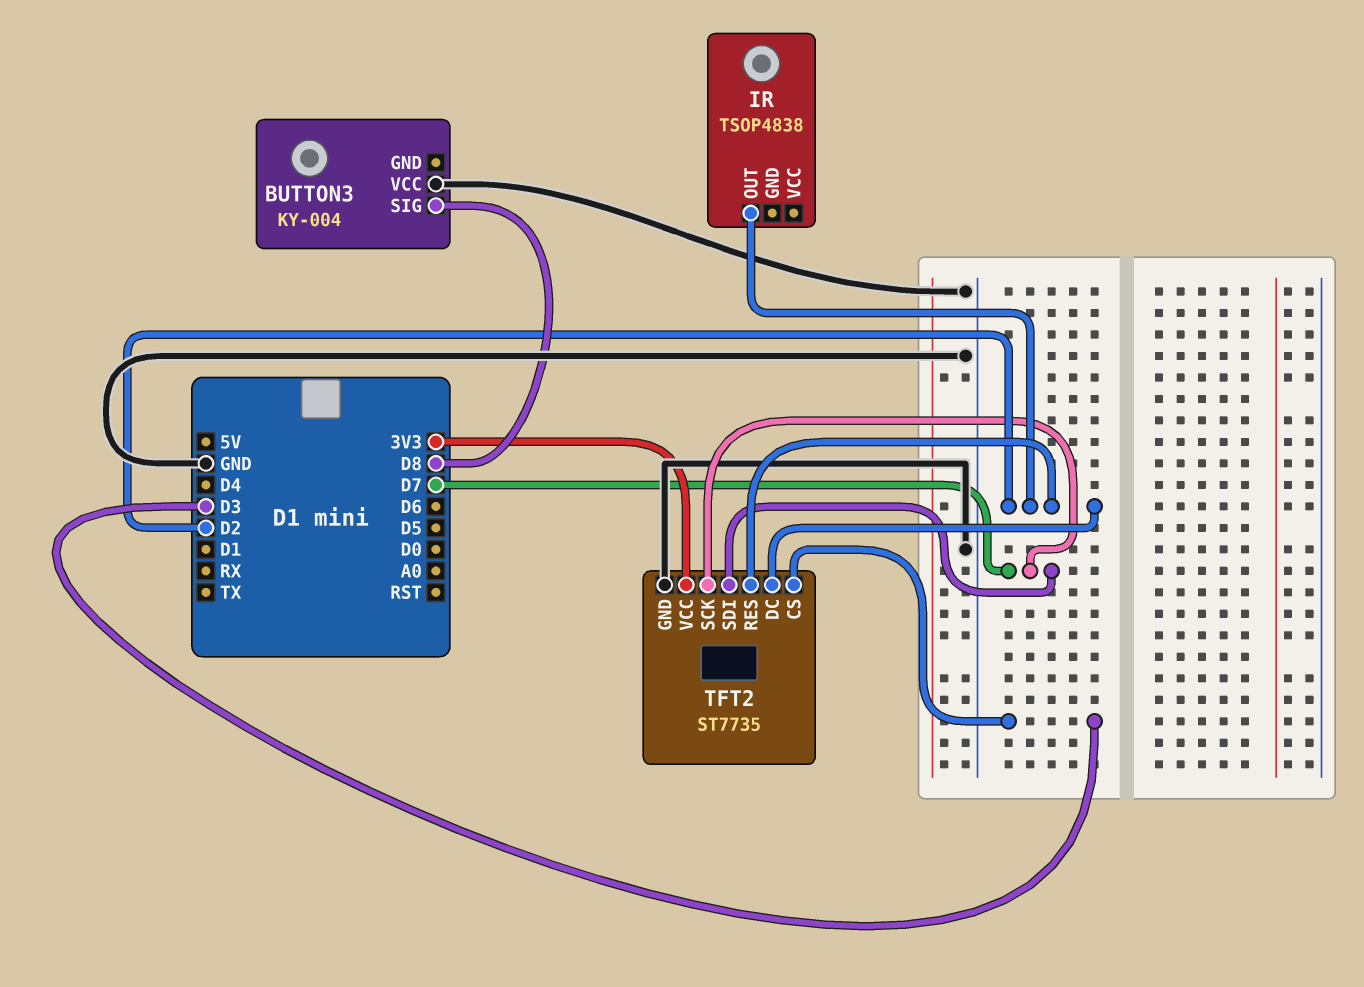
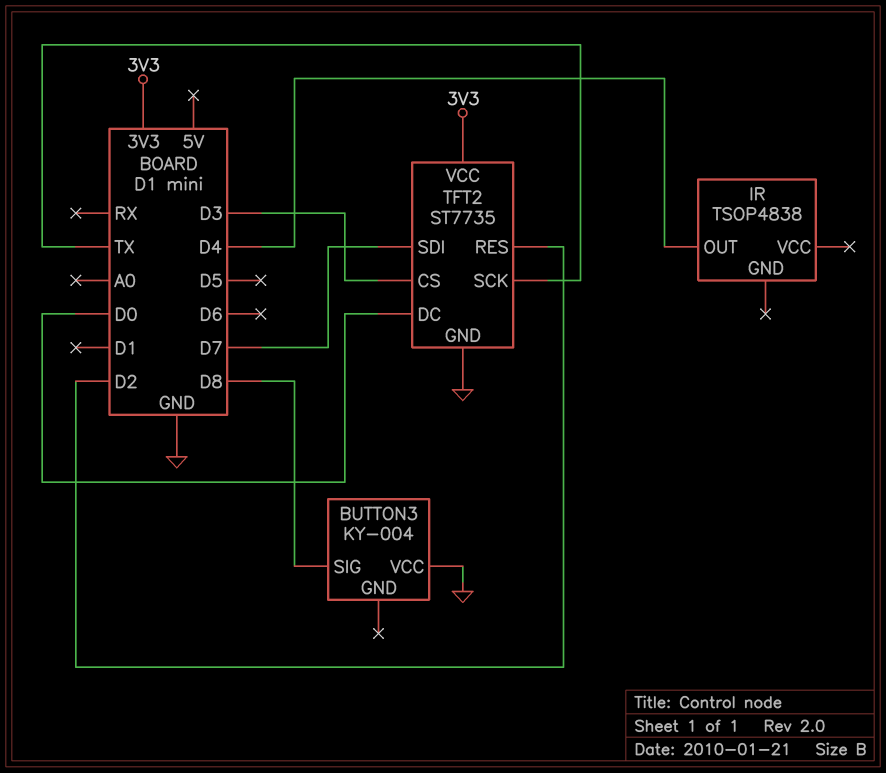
IR pin OUT: D2 -> D4
TFT2 pin DC: D2 -> D0
TFT2 pin SCK: D7 -> TX

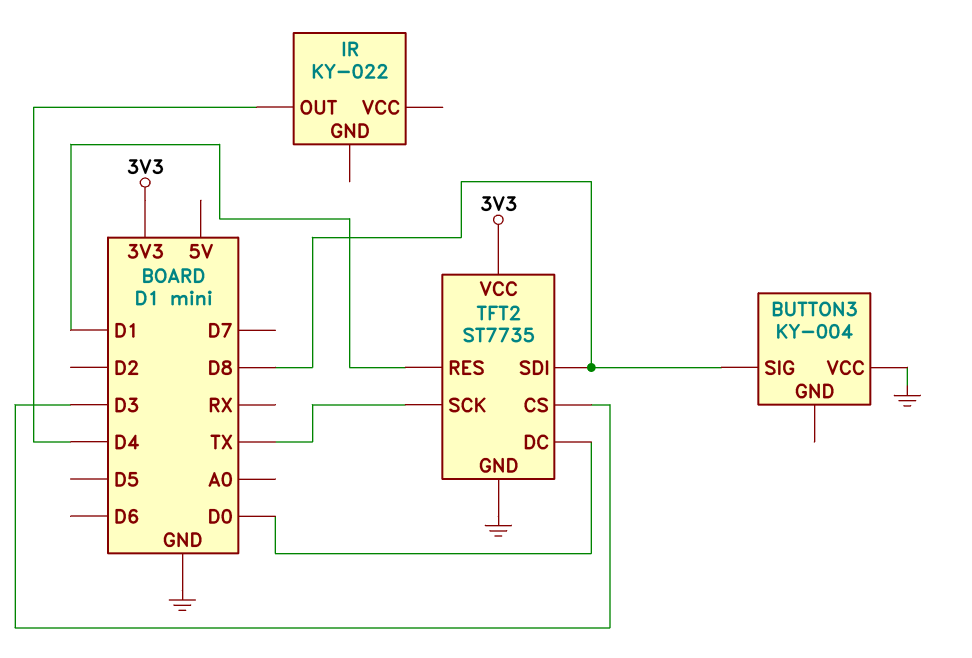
IR: TSOP4838 -> KY-022
TFT2 pin RES: D2 -> D1
TFT2 pin SDI: D7 -> D8

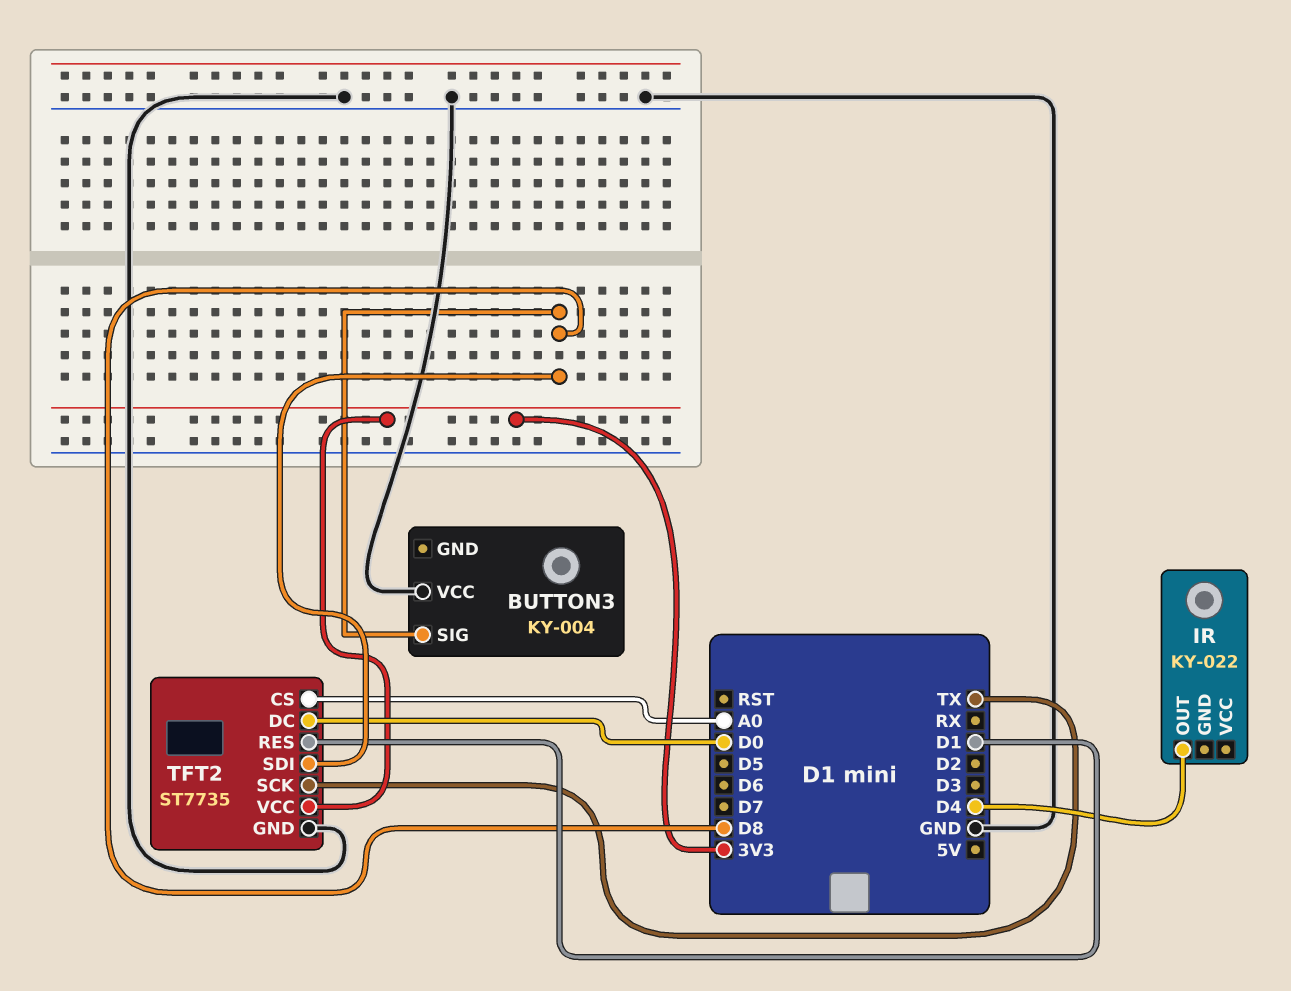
TFT2 pin CS: D3 -> A0

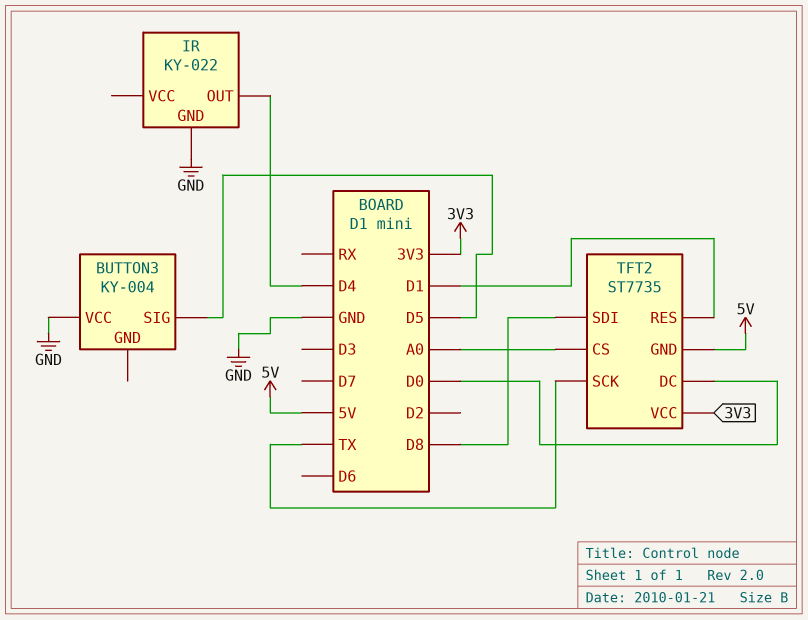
BUTTON3 pin SIG: D8 -> D5
IR pin GND: none -> GND
TFT2 pin GND: GND -> 5V

